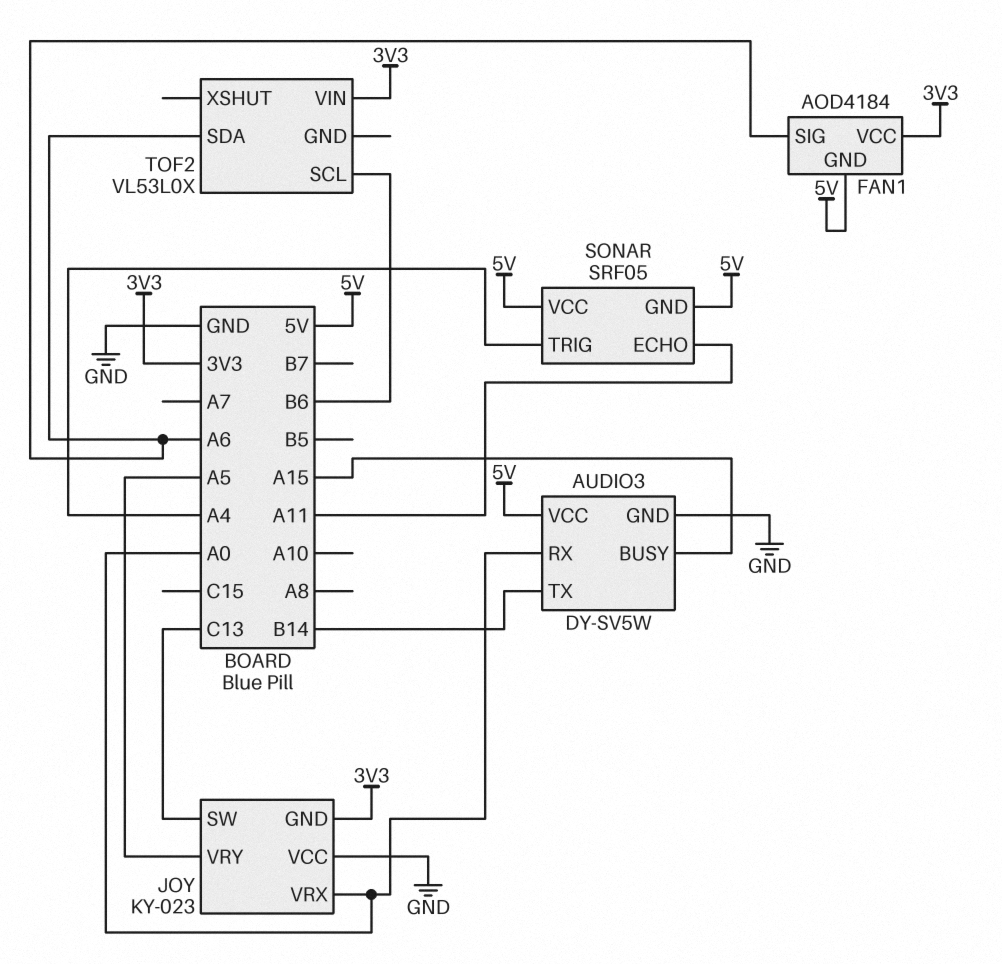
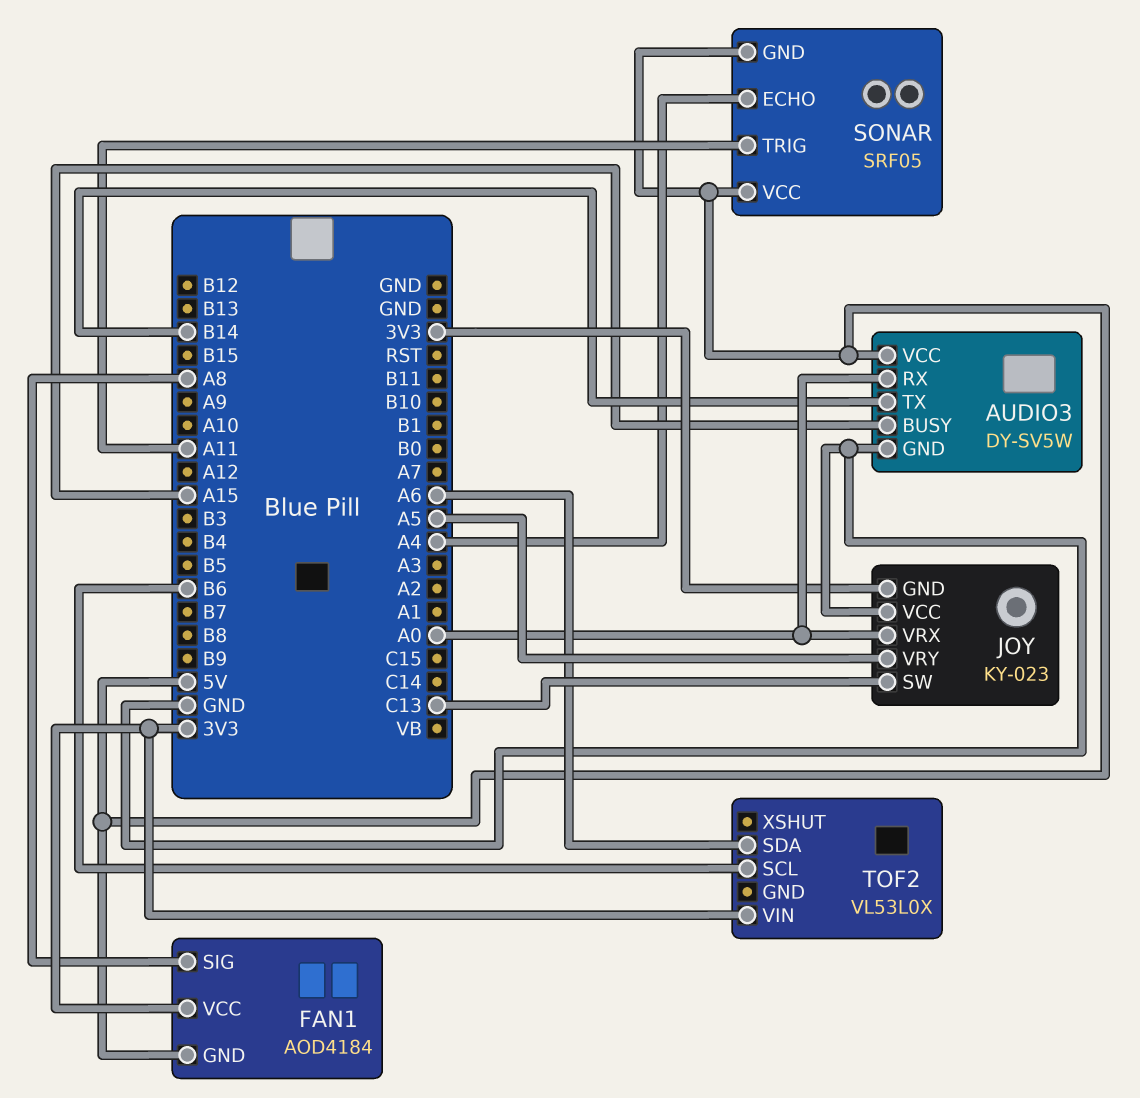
FAN1 pin SIG: A6 -> A8
SONAR pin ECHO: A11 -> A4
SONAR pin TRIG: A4 -> A11

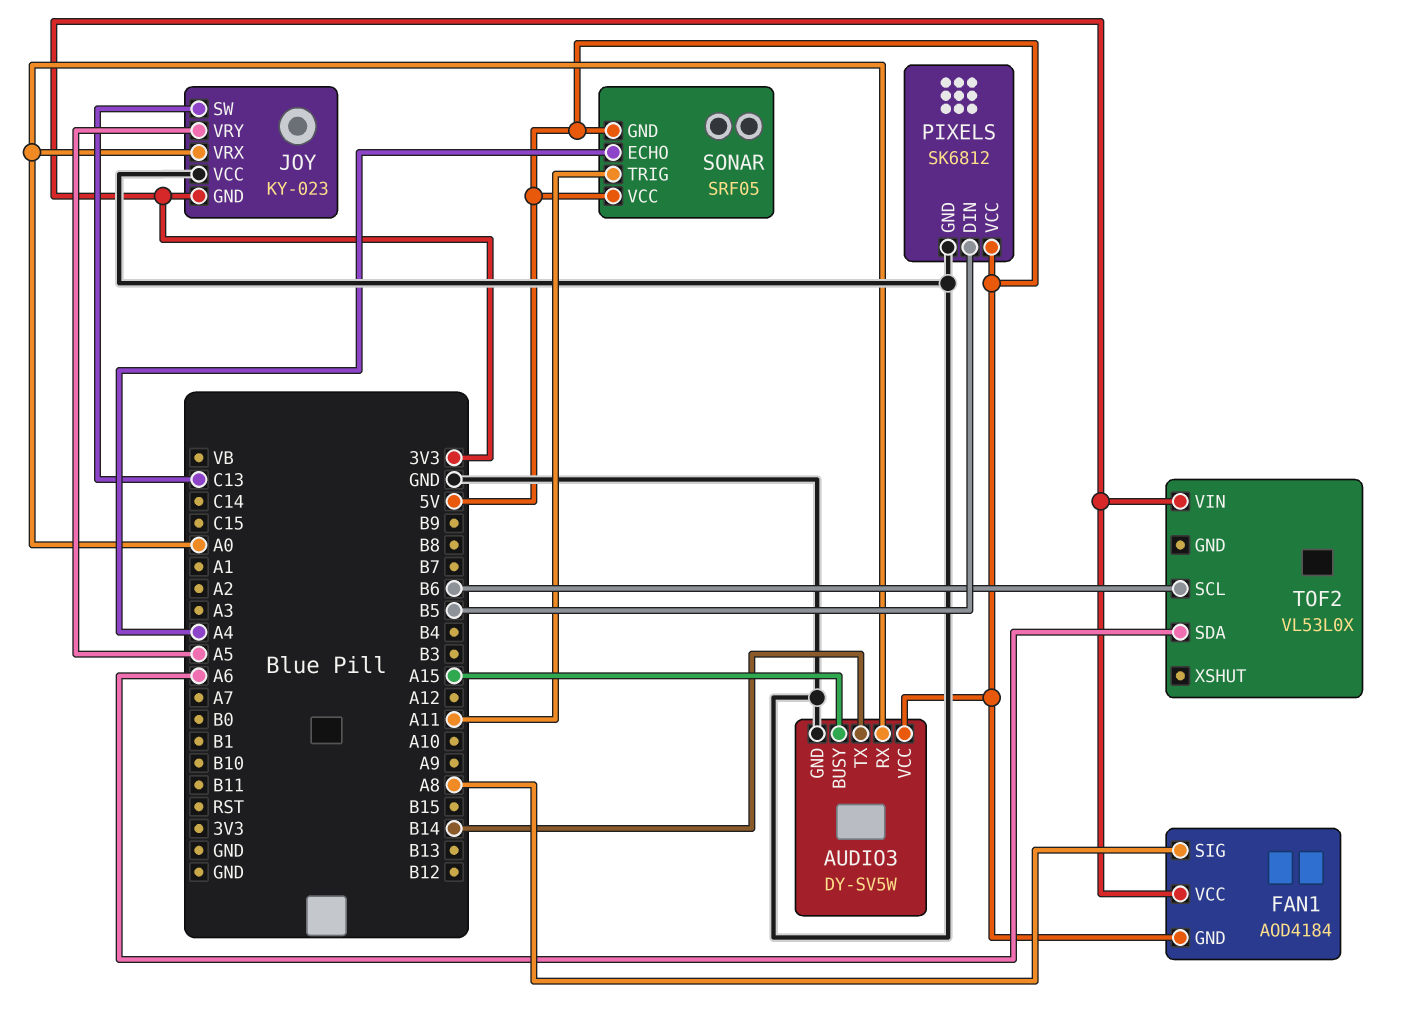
PIXELS: none -> SK6812
PIXELS pin DIN: none -> B5
PIXELS pin GND: none -> GND
PIXELS pin VCC: none -> 5V

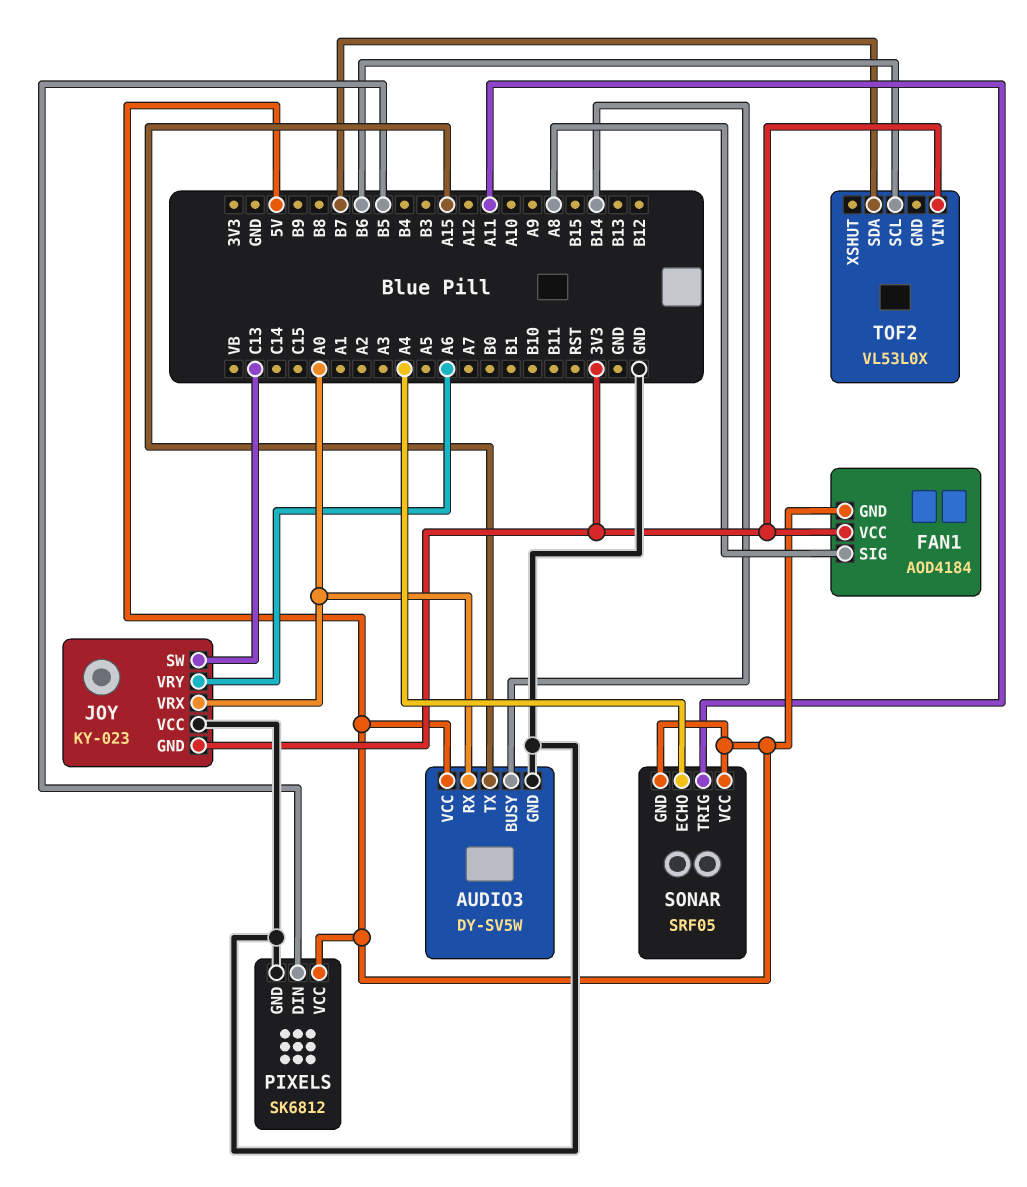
AUDIO3 pin BUSY: A15 -> B14
AUDIO3 pin TX: B14 -> A15
JOY pin VRY: A5 -> A6
TOF2 pin SDA: A6 -> B7

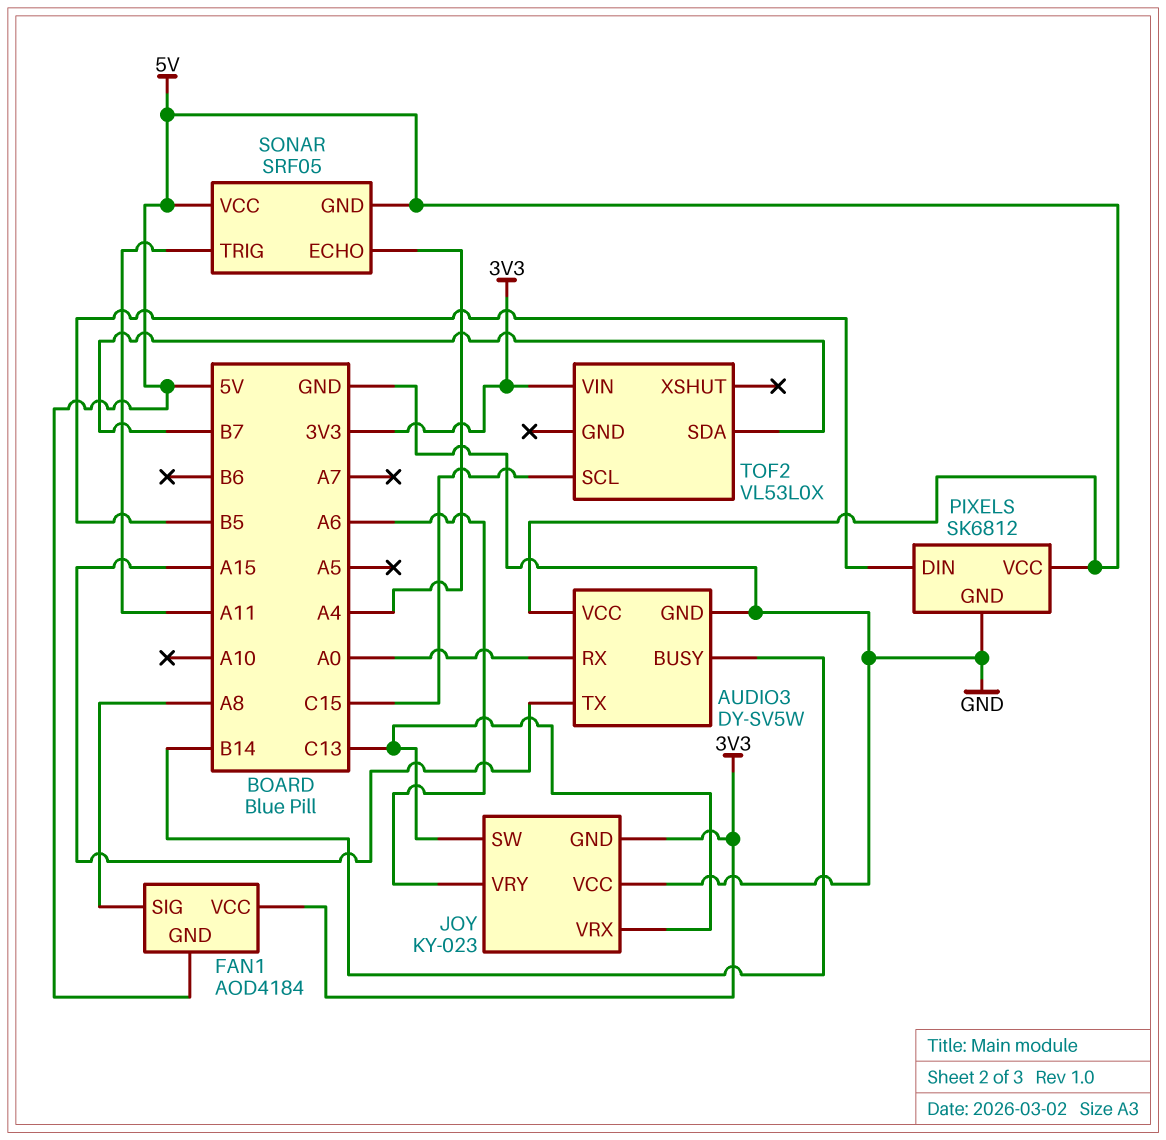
JOY pin VRX: A0 -> C13
TOF2 pin SCL: B6 -> C15

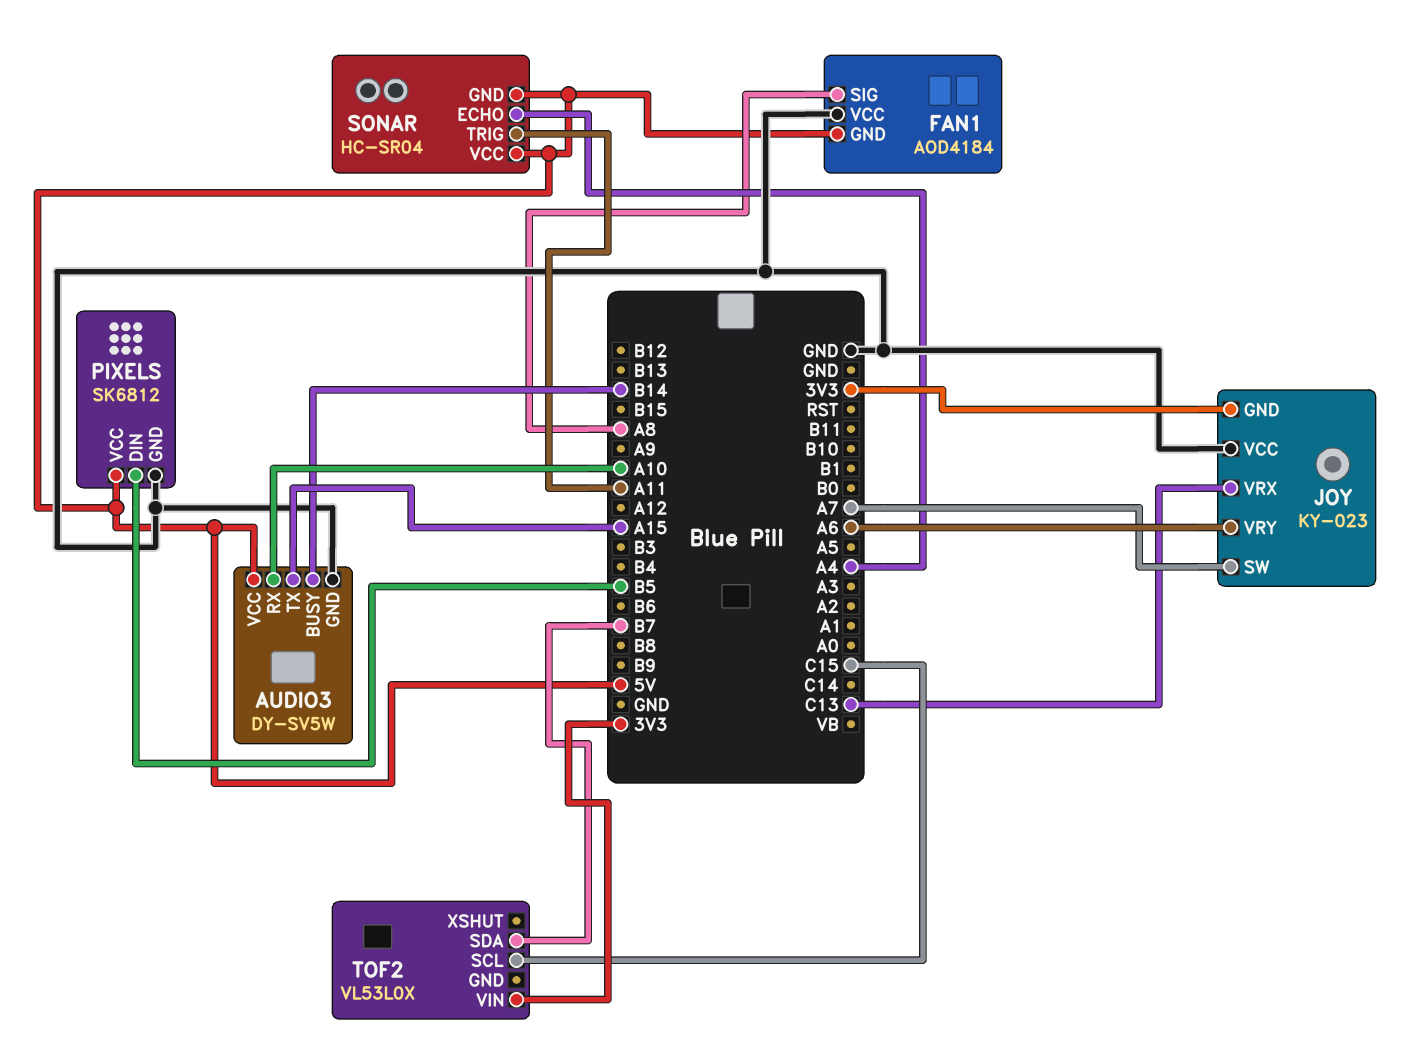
AUDIO3 pin RX: A0 -> A10
FAN1 pin VCC: 3V3 -> GND
JOY pin SW: C13 -> A7
SONAR: SRF05 -> HC-SR04

